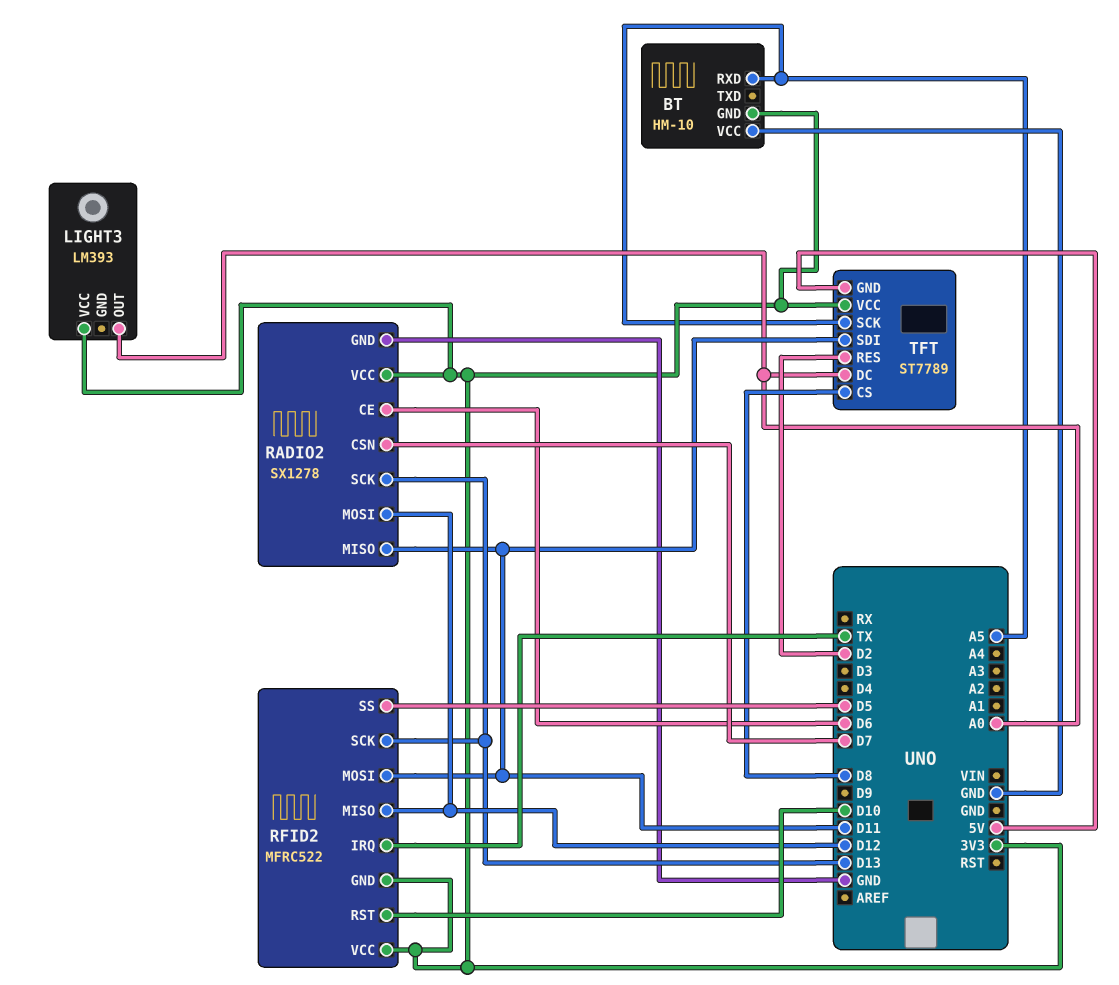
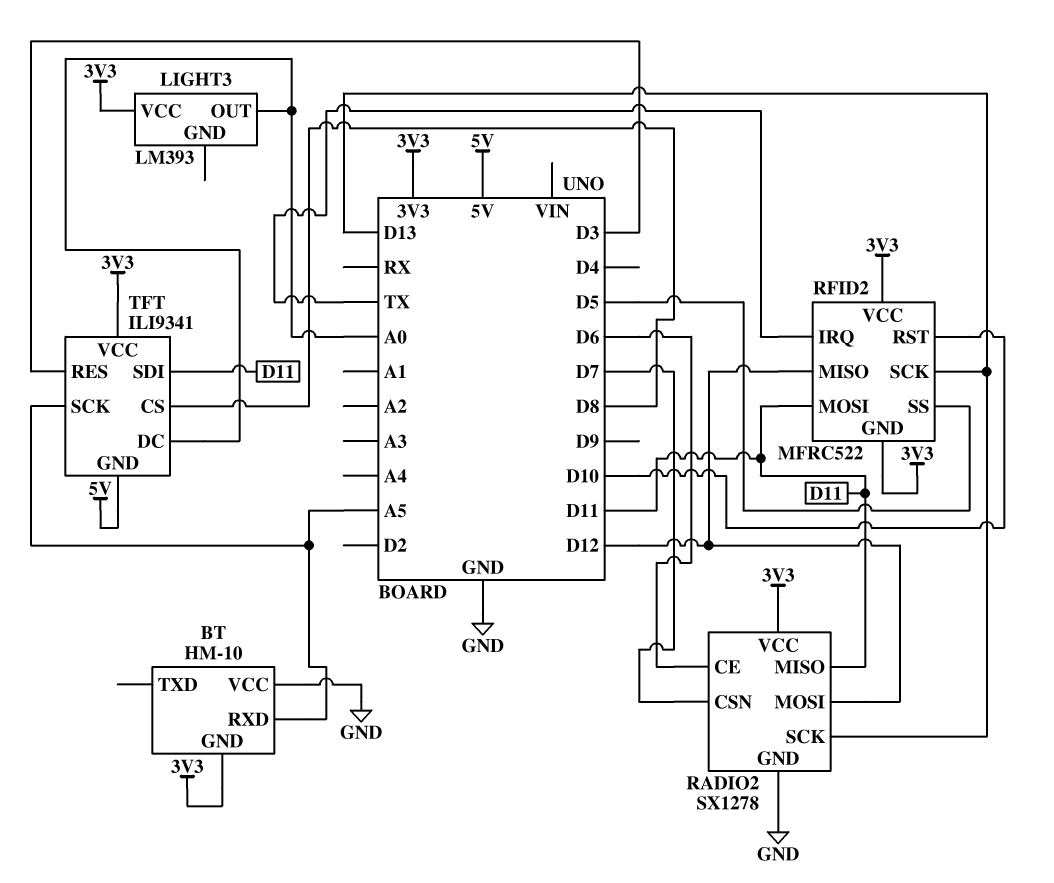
TFT: ST7789 -> ILI9341
TFT pin RES: D2 -> D3

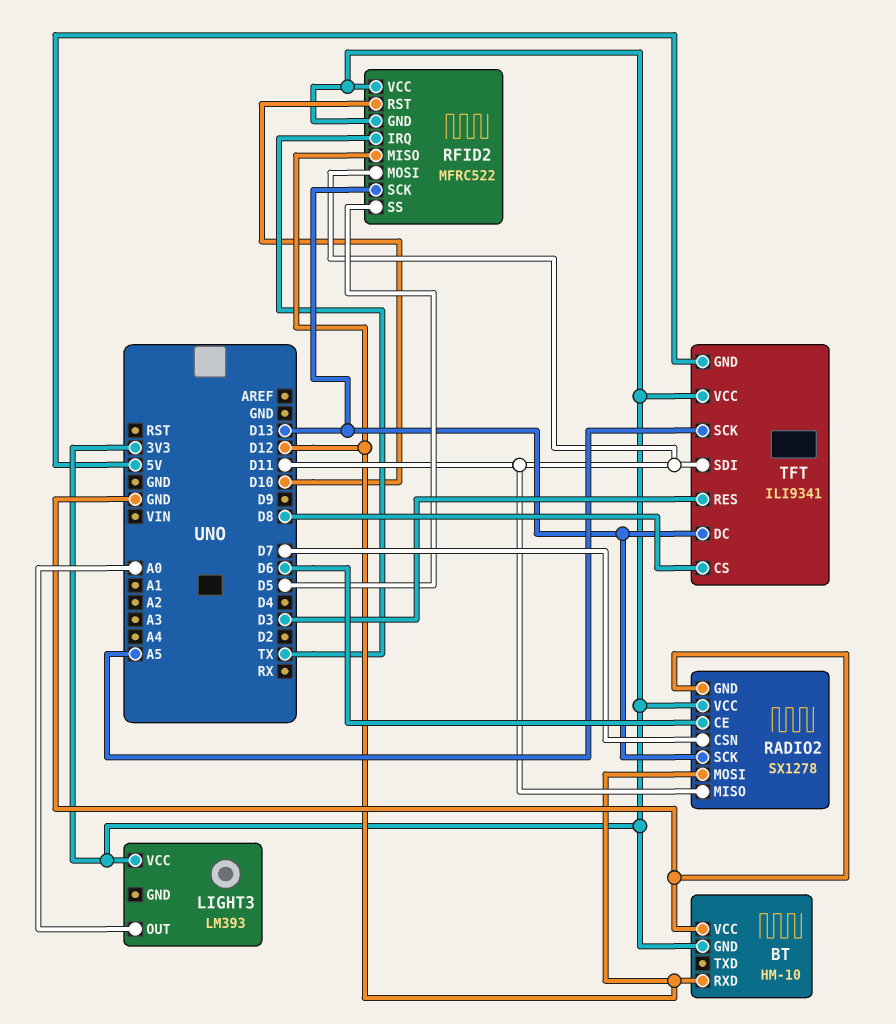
BT pin RXD: A5 -> D12
TFT pin DC: A0 -> D13

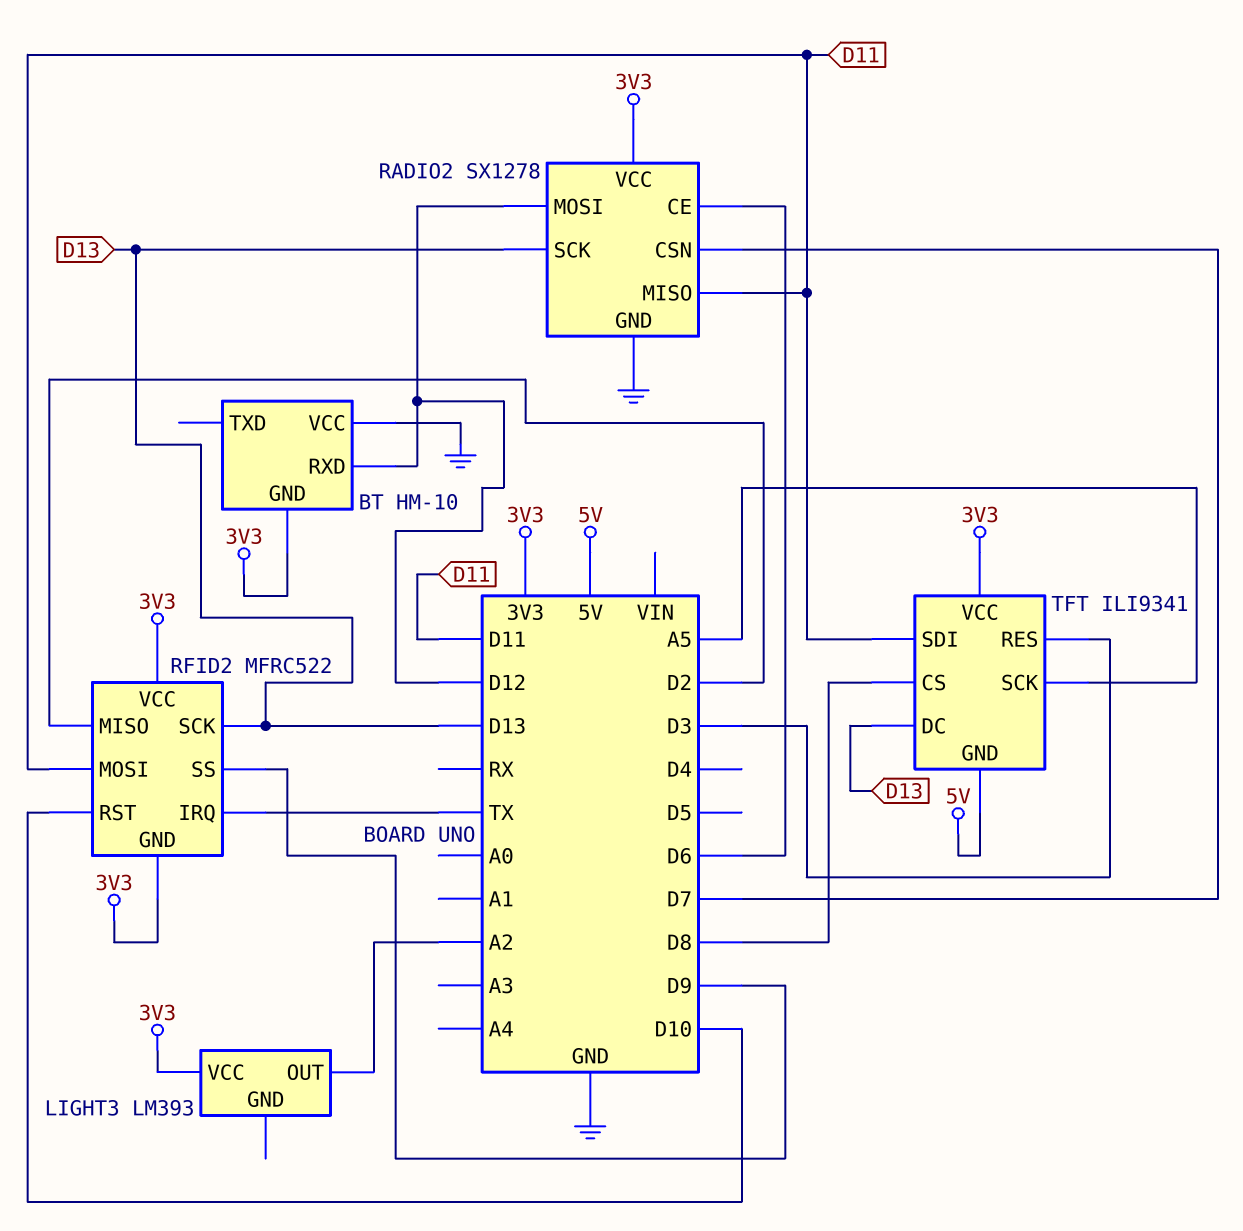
LIGHT3 pin OUT: A0 -> A2
RFID2 pin MISO: D12 -> D2
RFID2 pin SS: D5 -> D9

